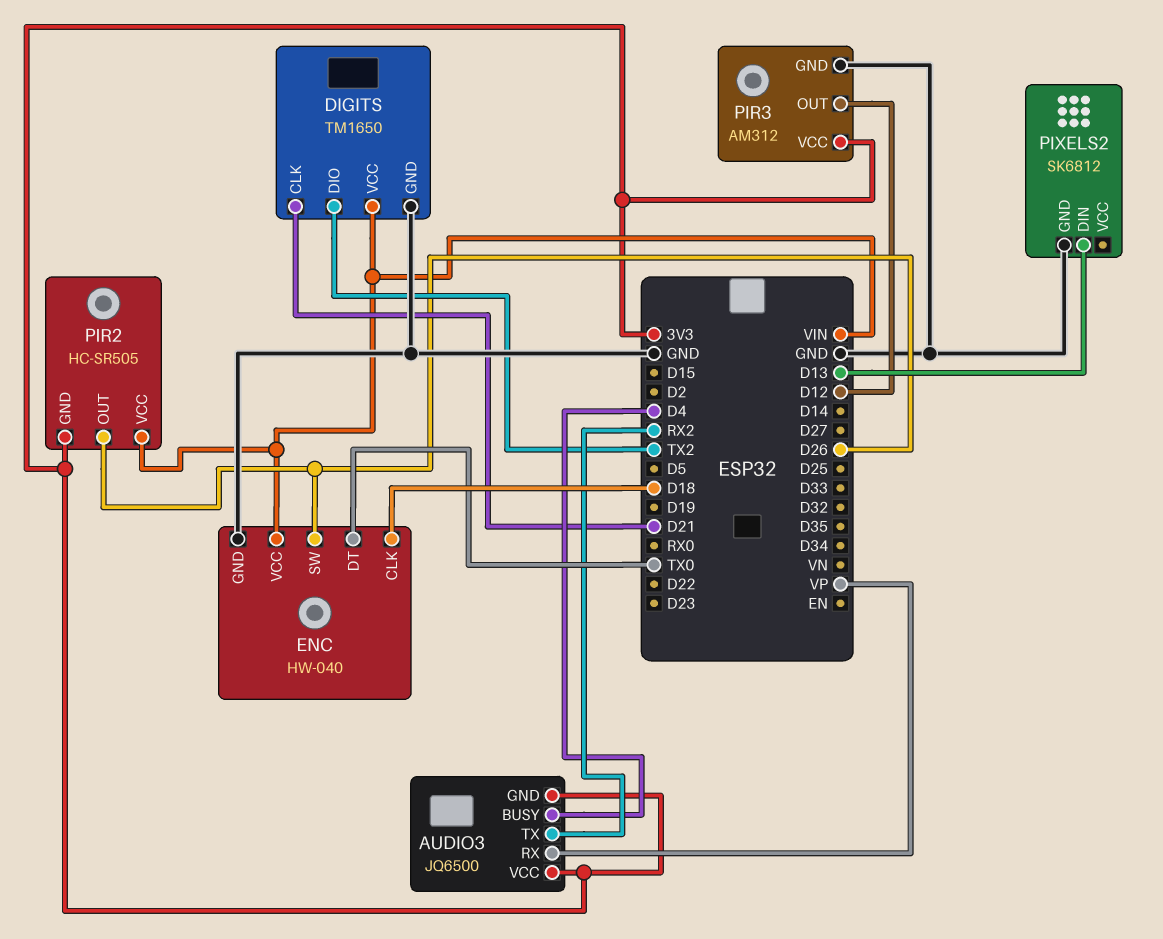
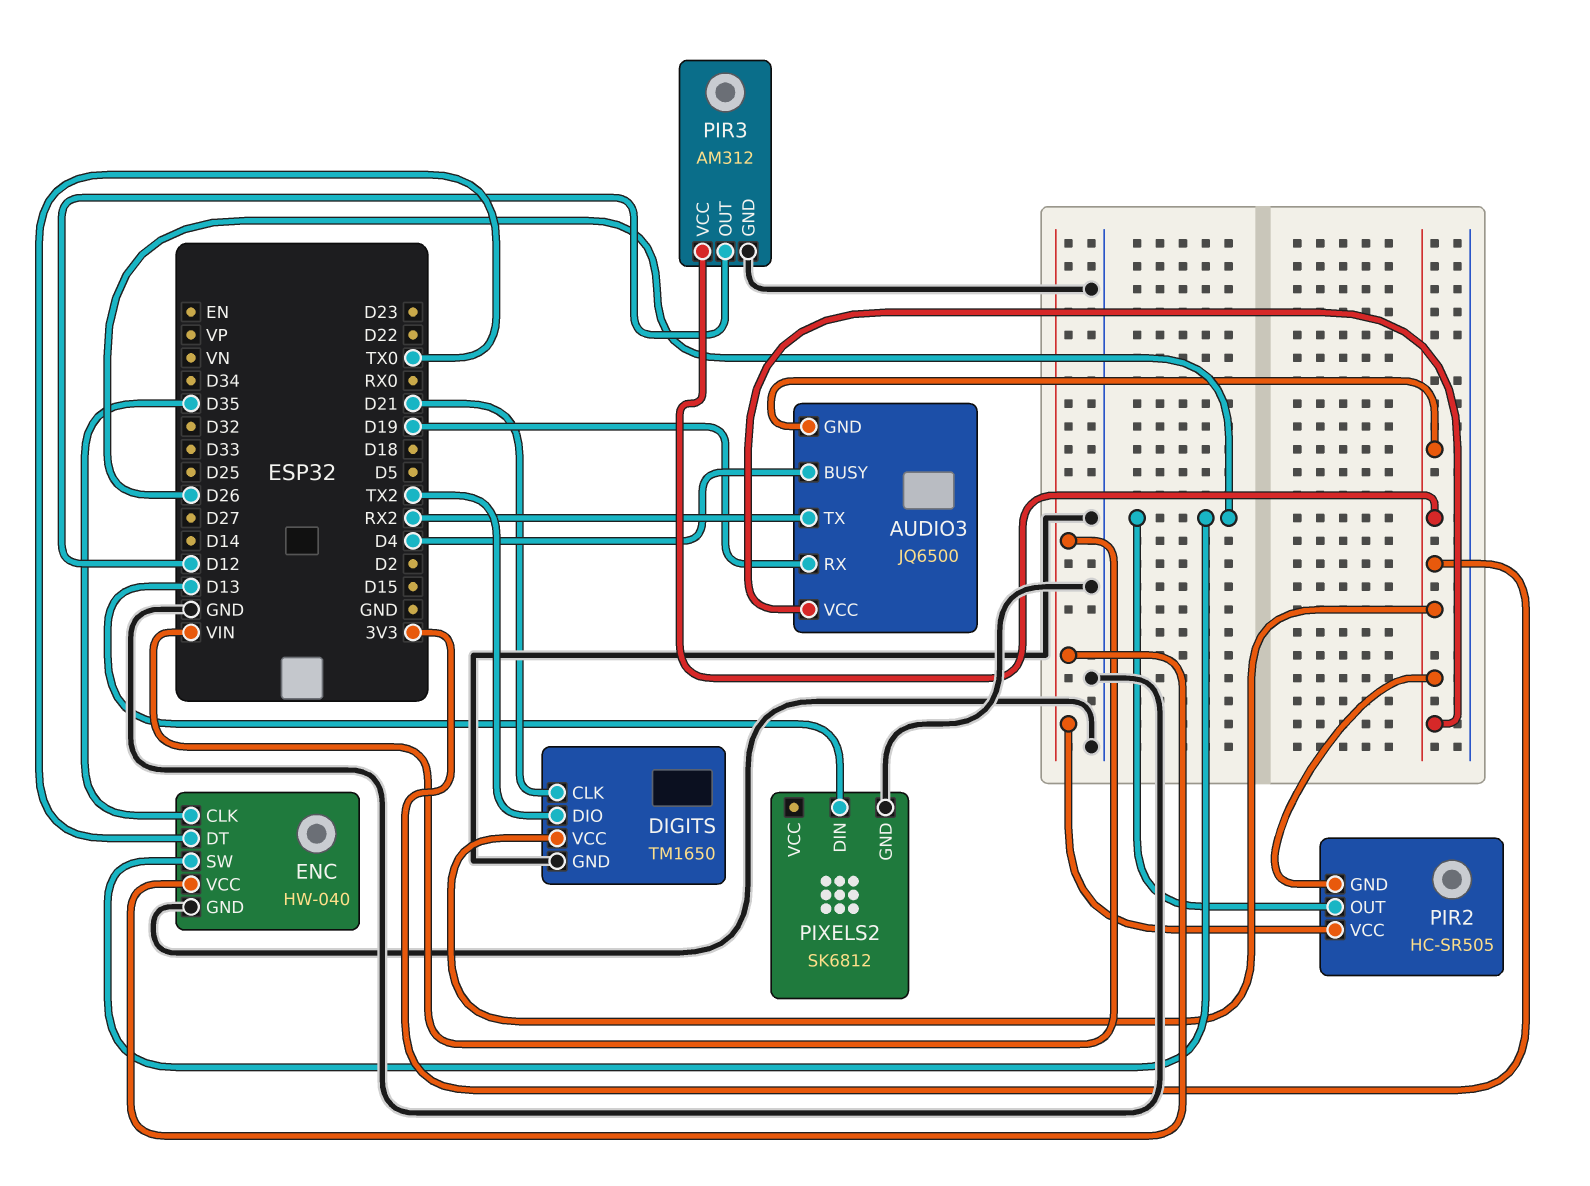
AUDIO3 pin RX: VP -> D19
DIGITS pin VCC: VIN -> 3V3
ENC pin CLK: D18 -> D35

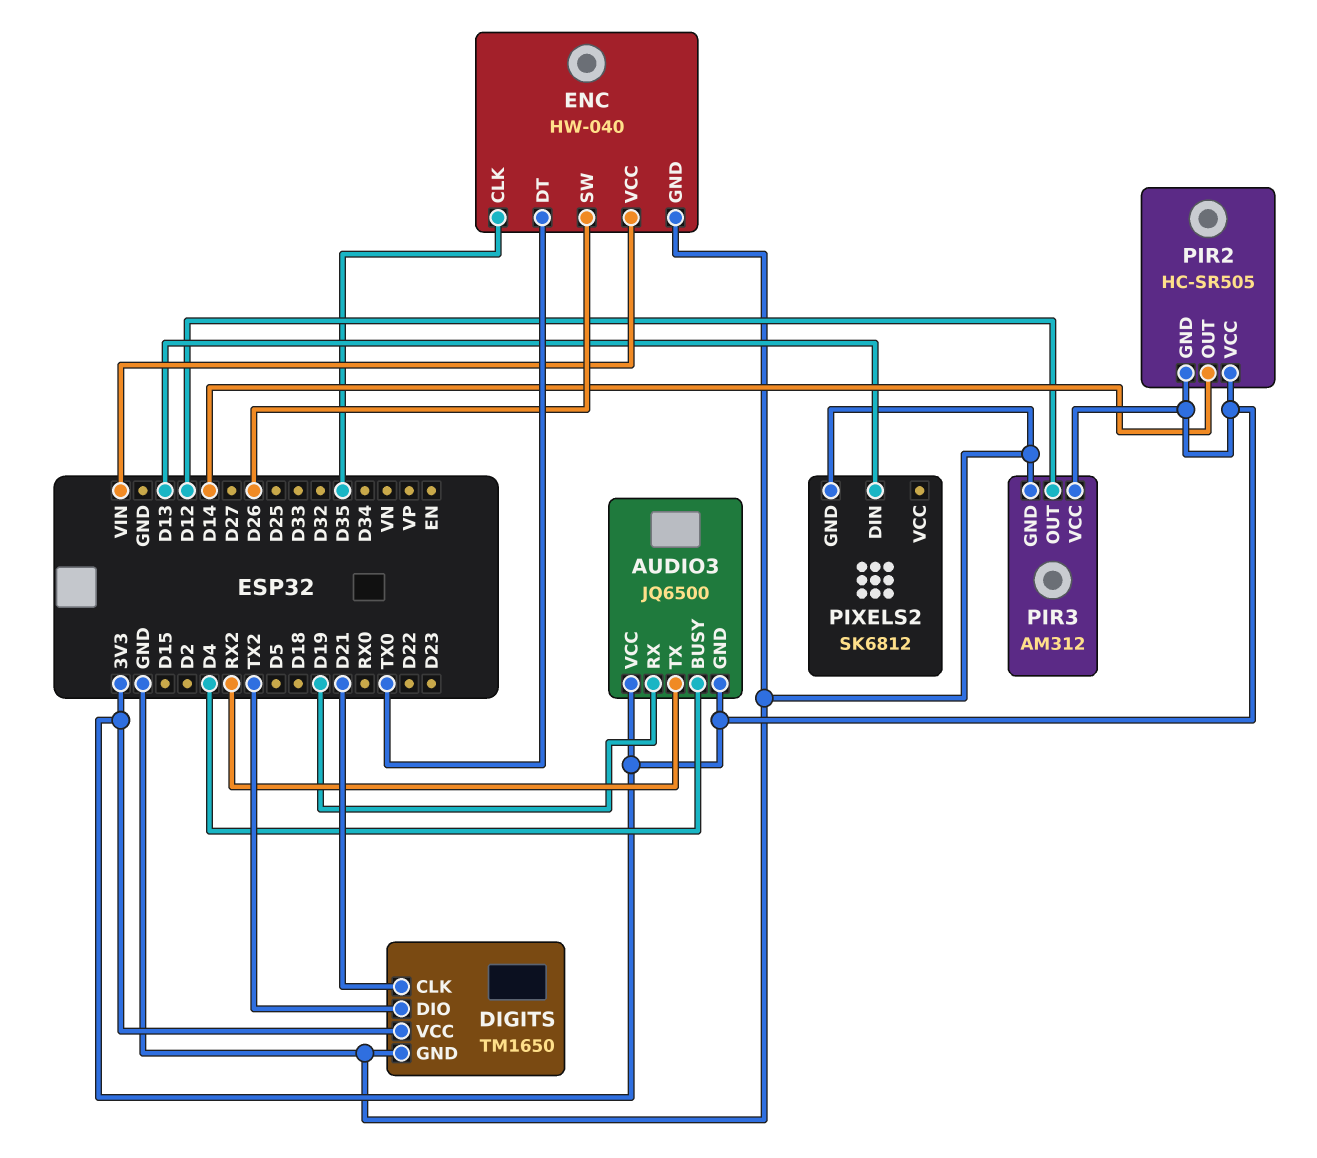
PIR2 pin OUT: D26 -> D14
PIR2 pin VCC: VIN -> 3V3

